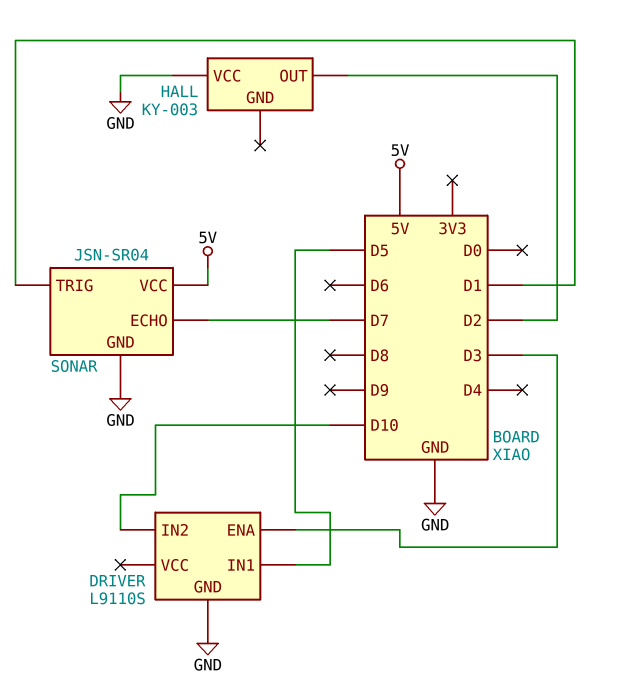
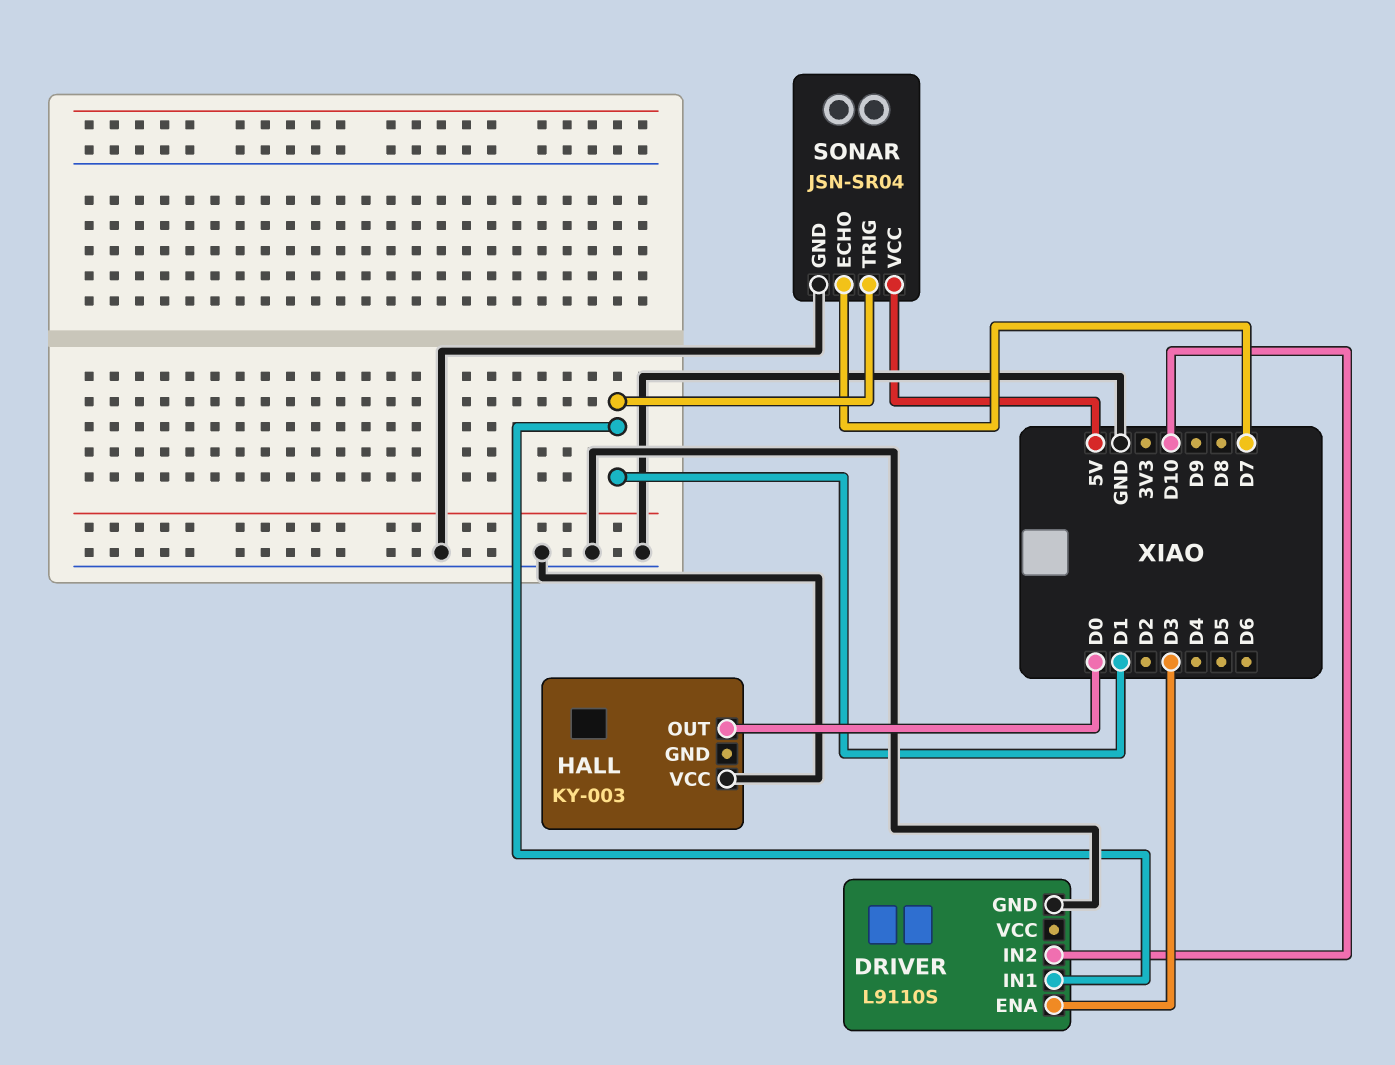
DRIVER pin IN1: D5 -> D1
HALL pin OUT: D2 -> D0

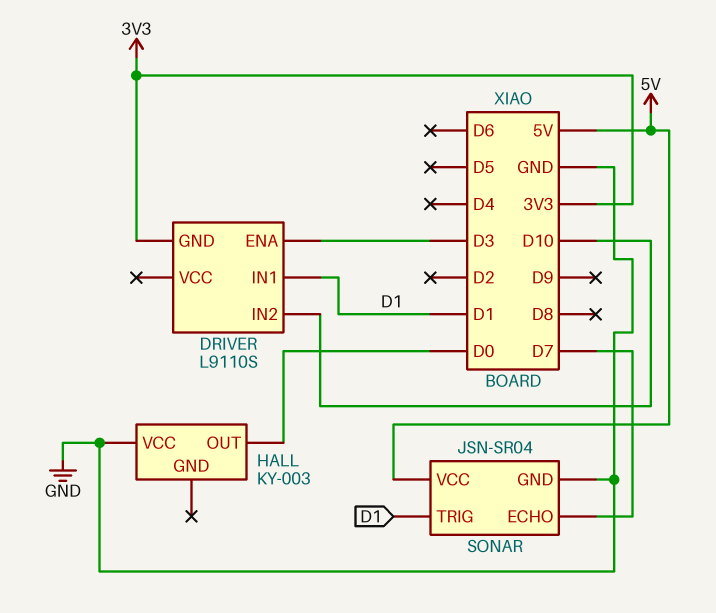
DRIVER pin GND: GND -> 3V3

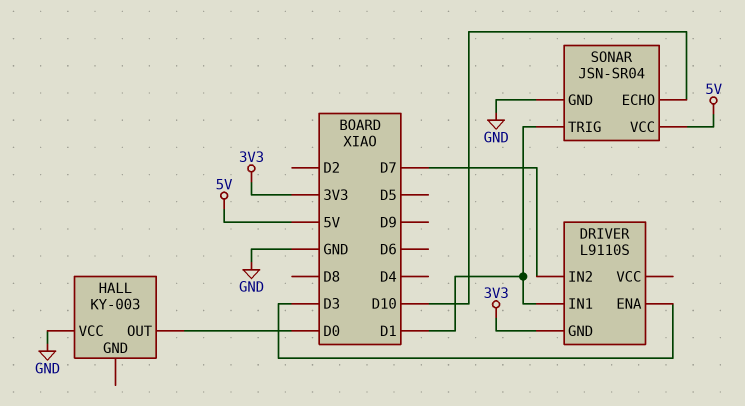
DRIVER pin IN2: D10 -> D7
SONAR pin ECHO: D7 -> D10

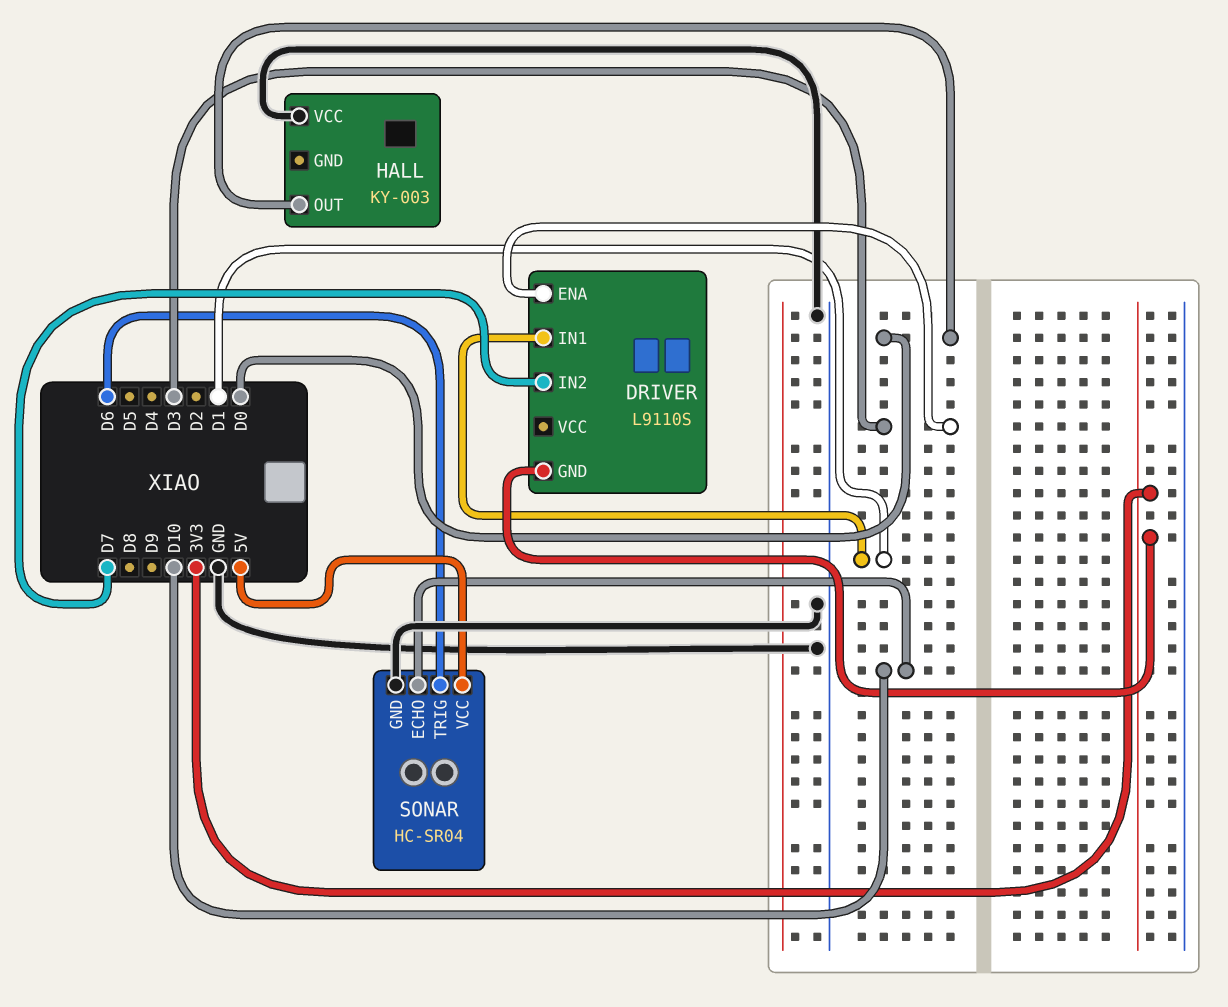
SONAR: JSN-SR04 -> HC-SR04
SONAR pin TRIG: D1 -> D6

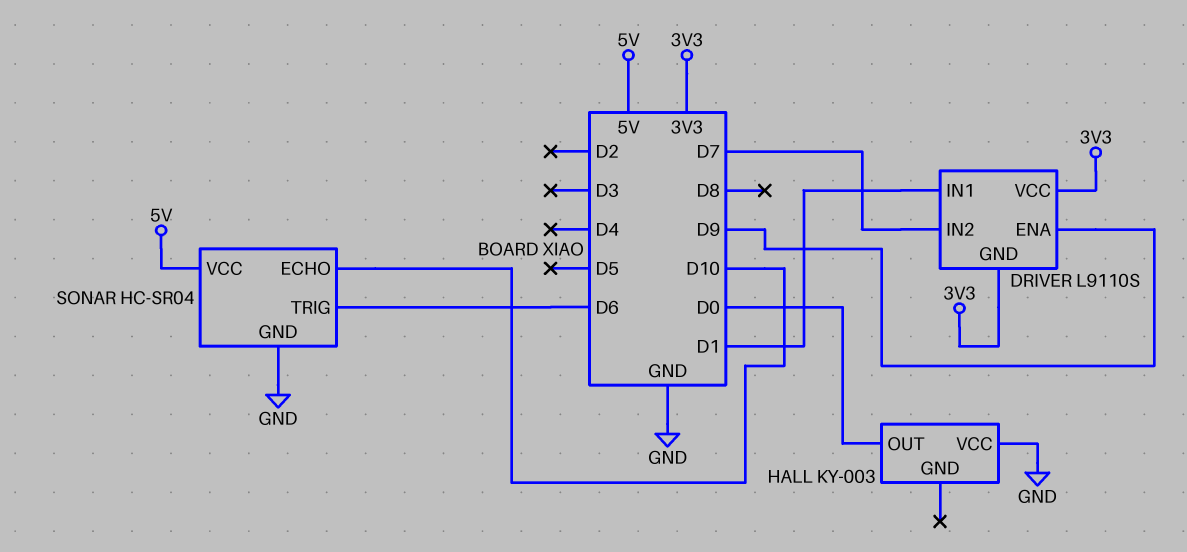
DRIVER pin ENA: D3 -> D9
DRIVER pin VCC: none -> 3V3

